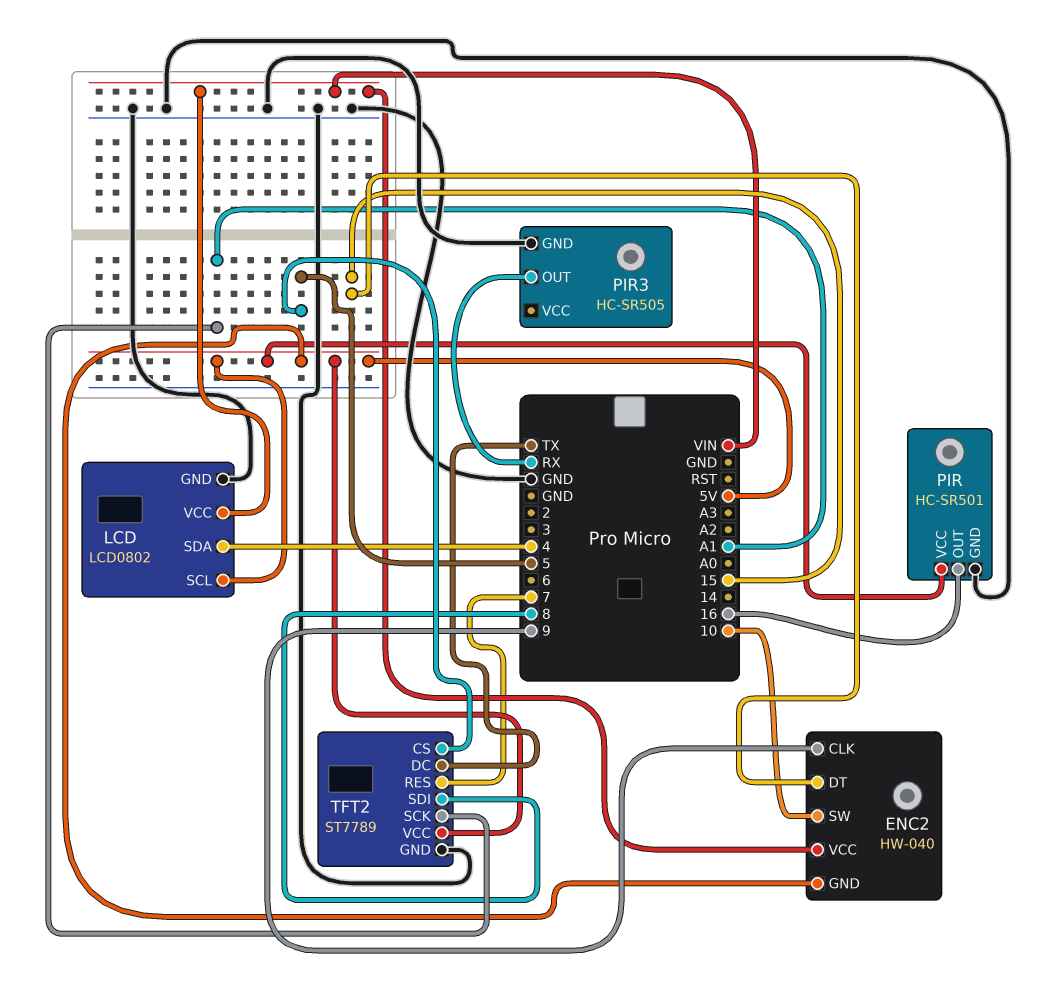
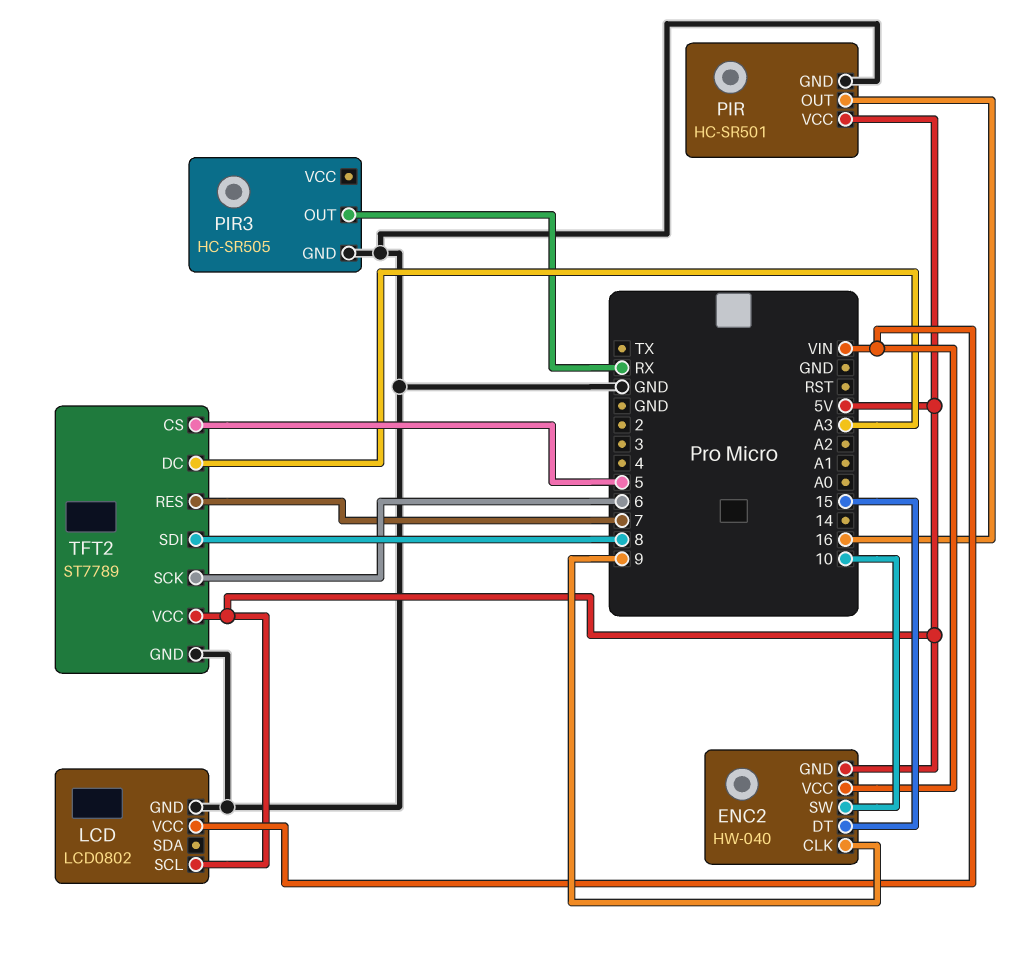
LCD pin SDA: 4 -> none
TFT2 pin DC: TX -> A3
TFT2 pin SCK: A1 -> 6

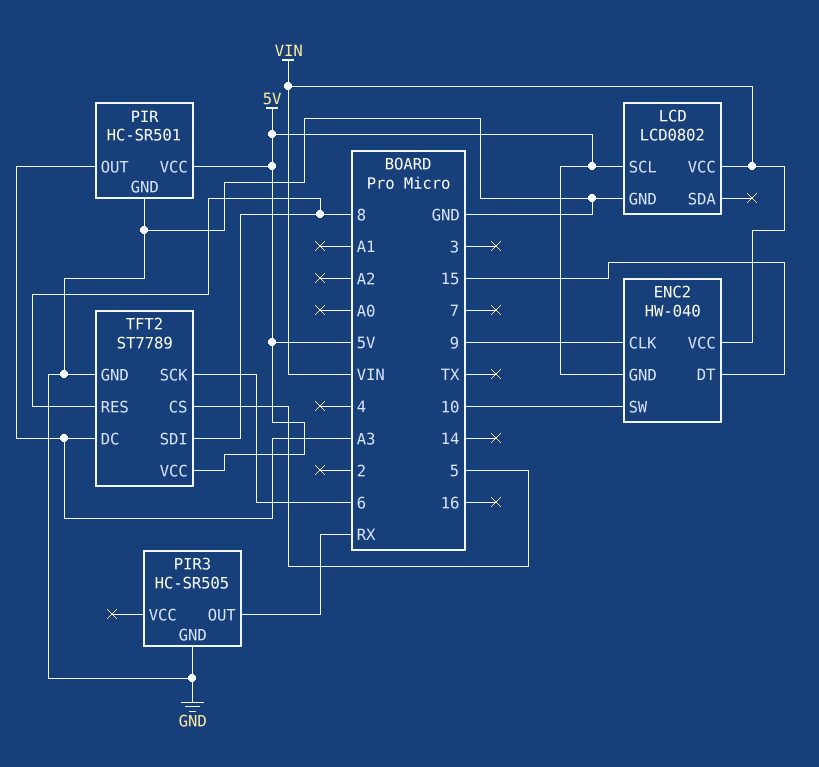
PIR pin OUT: 16 -> A3
TFT2 pin RES: 7 -> 8

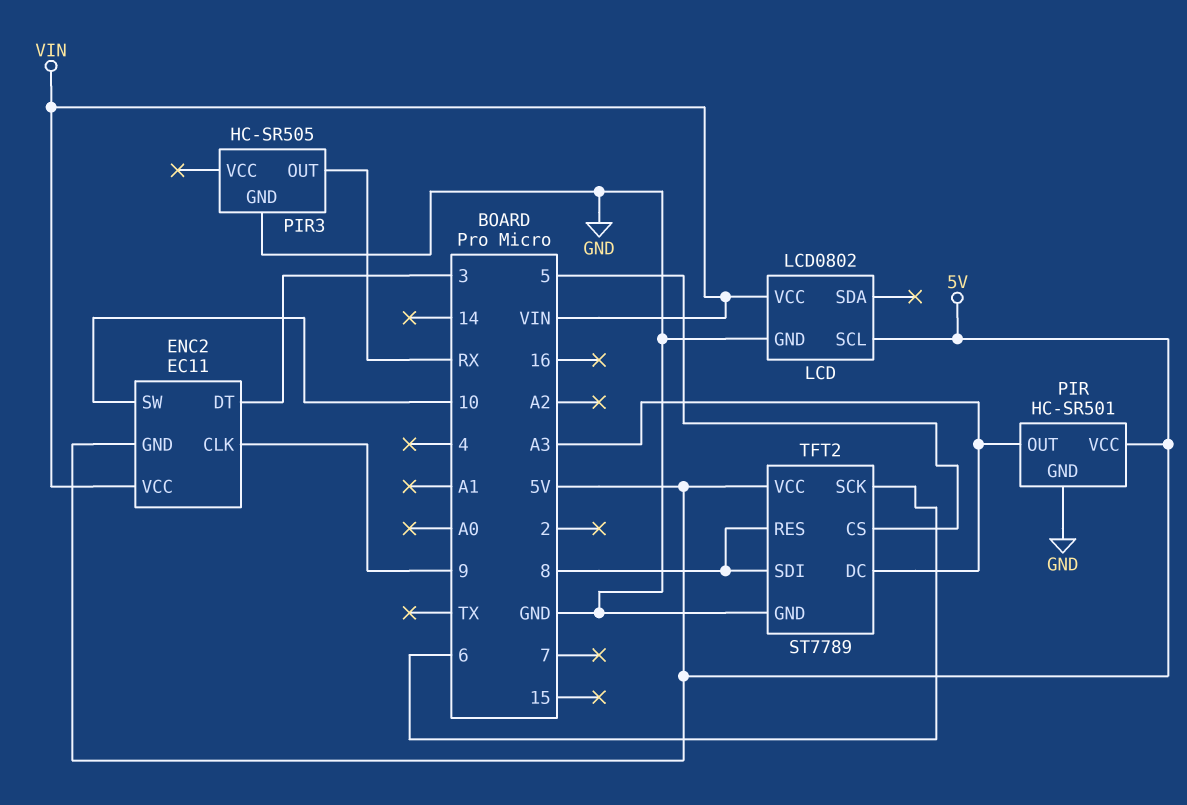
ENC2: HW-040 -> EC11
ENC2 pin DT: 15 -> 3

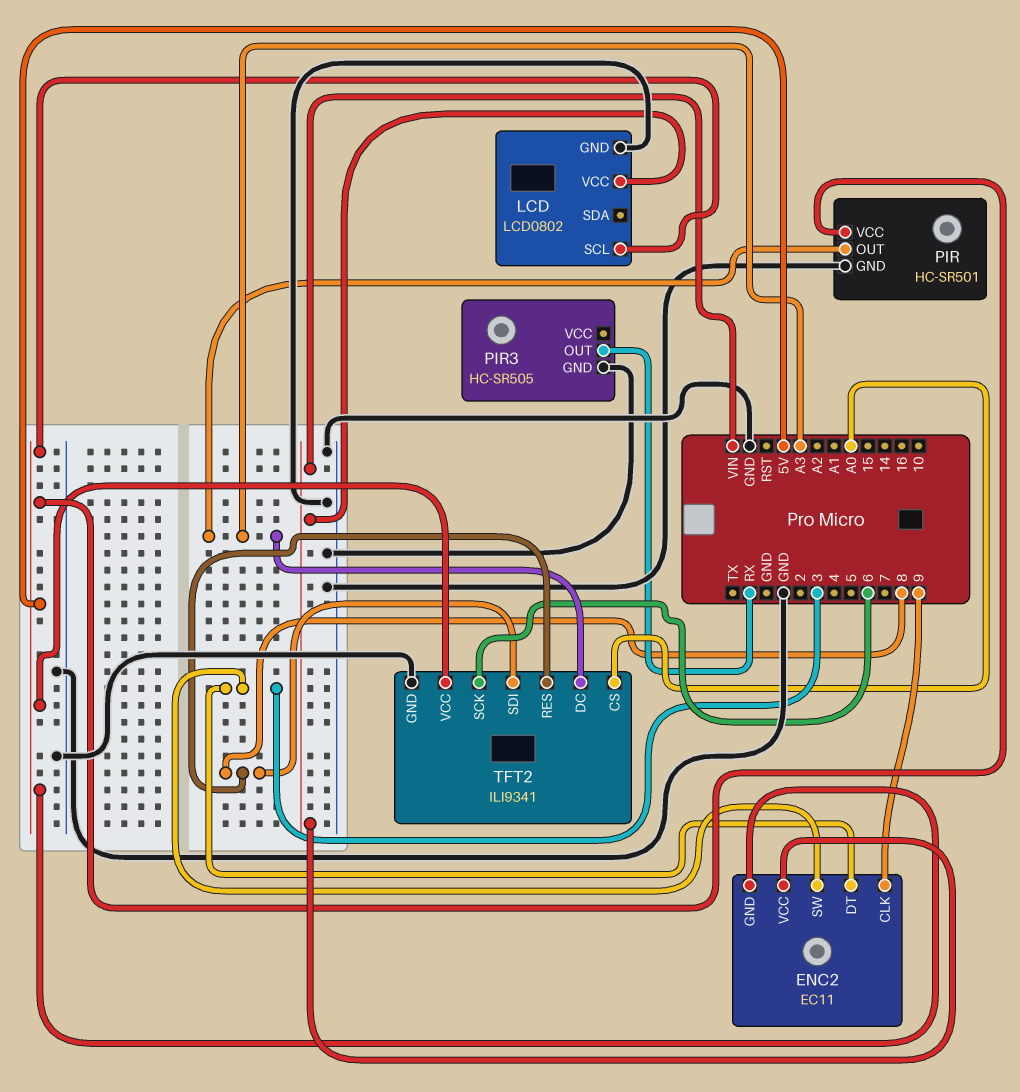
ENC2 pin SW: 10 -> 3
TFT2: ST7789 -> ILI9341
TFT2 pin CS: 5 -> A0

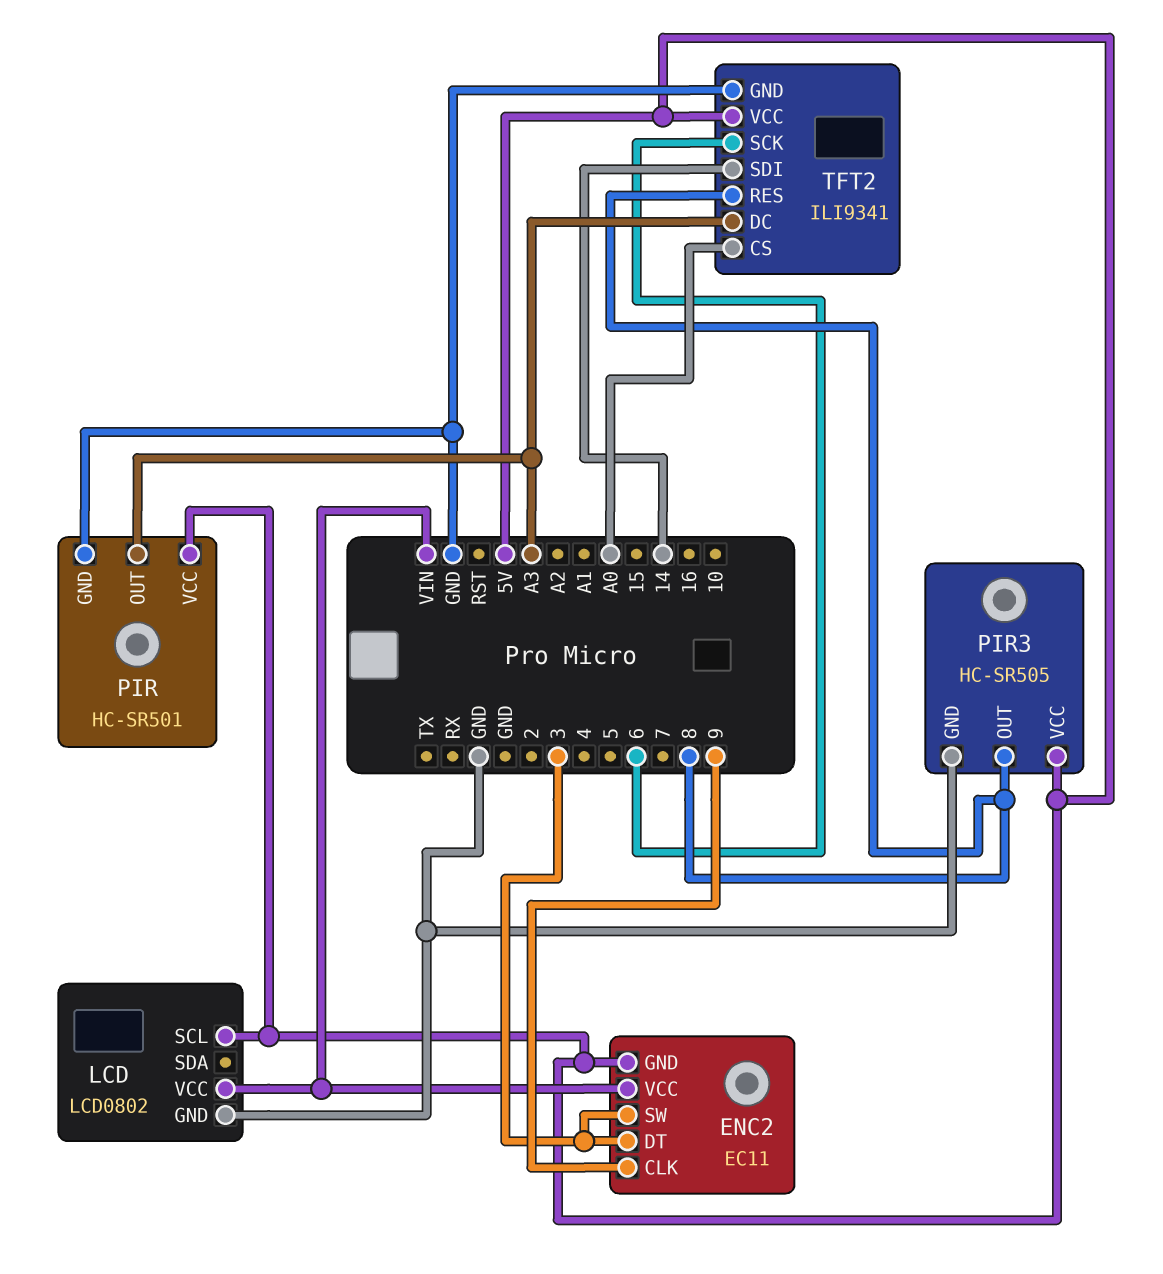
PIR3 pin OUT: RX -> 8
PIR3 pin VCC: none -> 5V
TFT2 pin SDI: 8 -> 14

